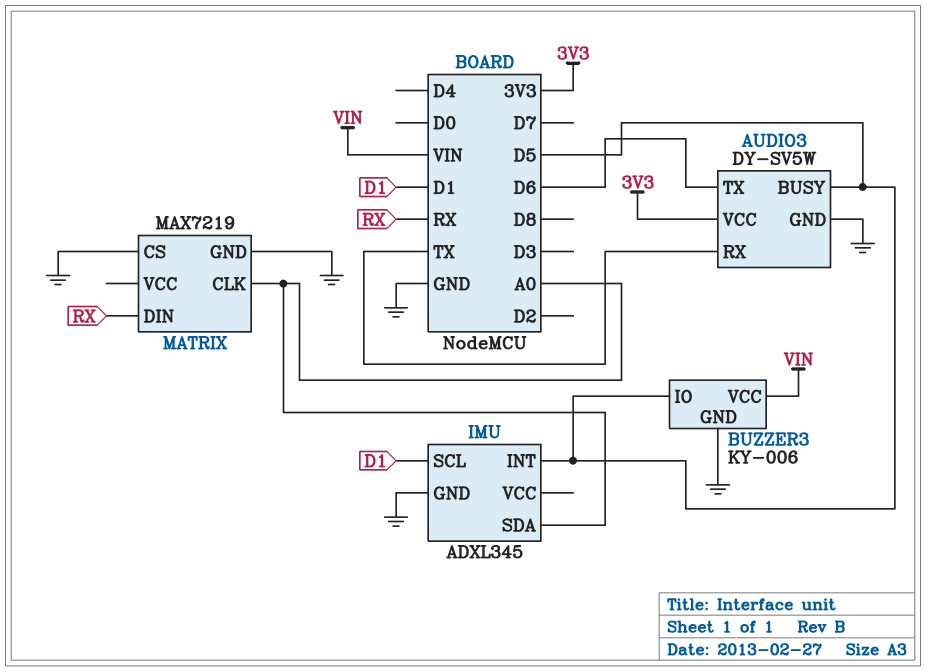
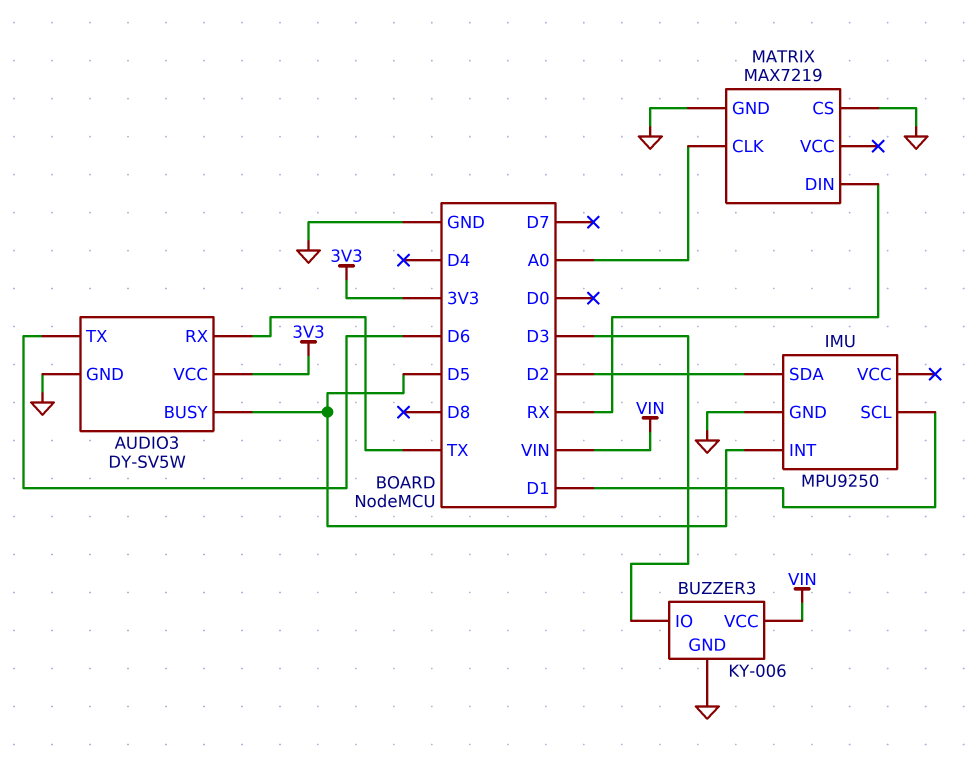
BUZZER3 pin IO: D5 -> D3
IMU: ADXL345 -> MPU9250
IMU pin SDA: A0 -> D2

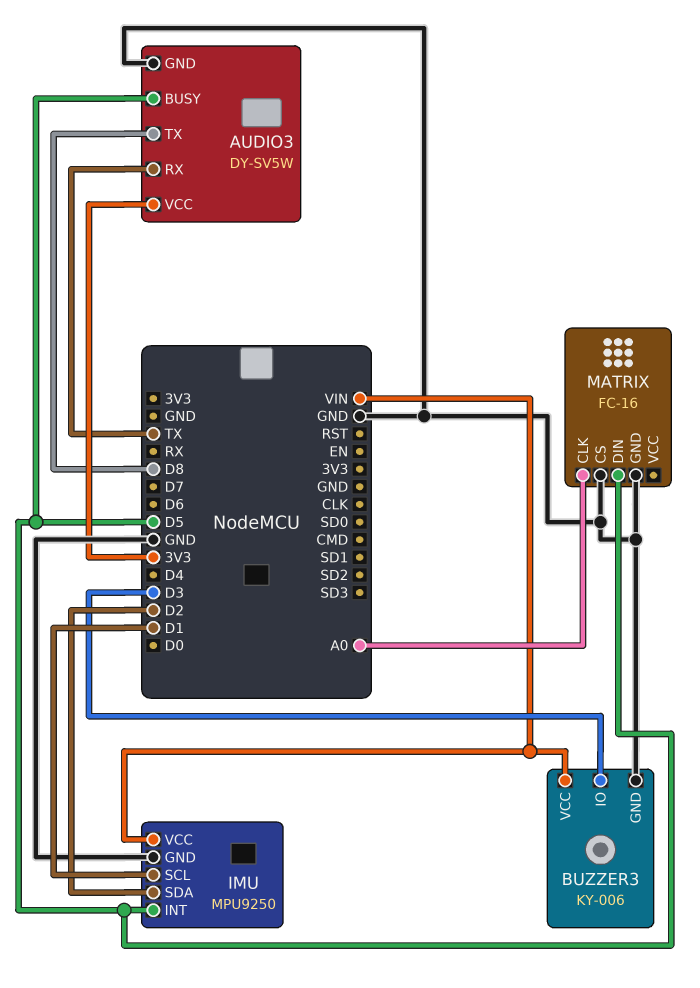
AUDIO3 pin TX: D6 -> D8
IMU pin VCC: none -> VIN
MATRIX: MAX7219 -> FC-16
MATRIX pin DIN: RX -> D5

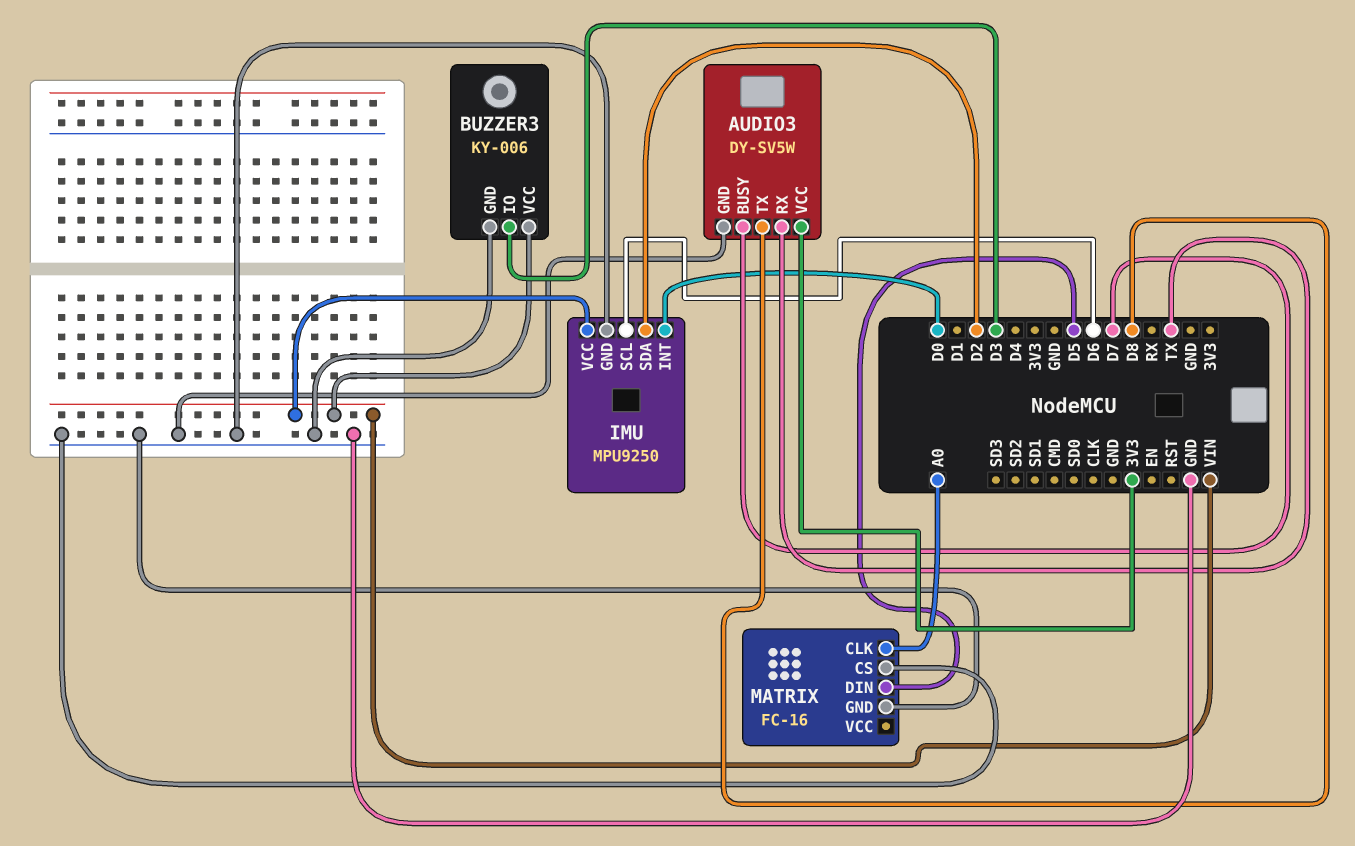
AUDIO3 pin BUSY: D5 -> D7
IMU pin INT: D5 -> D0
IMU pin SCL: D1 -> D6

